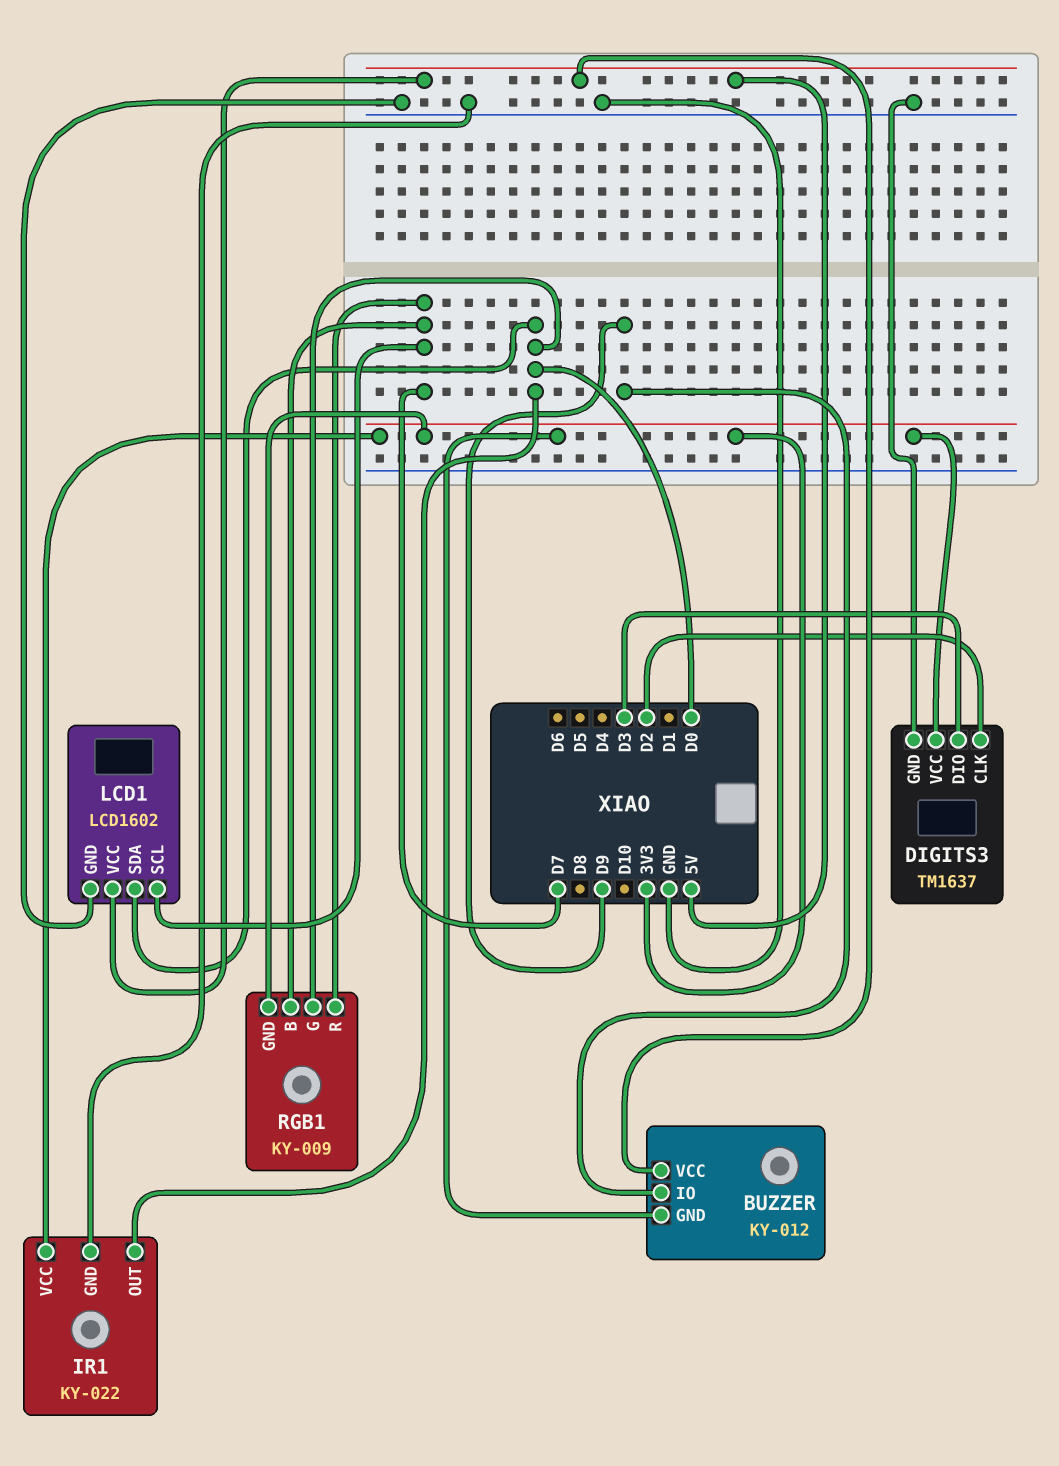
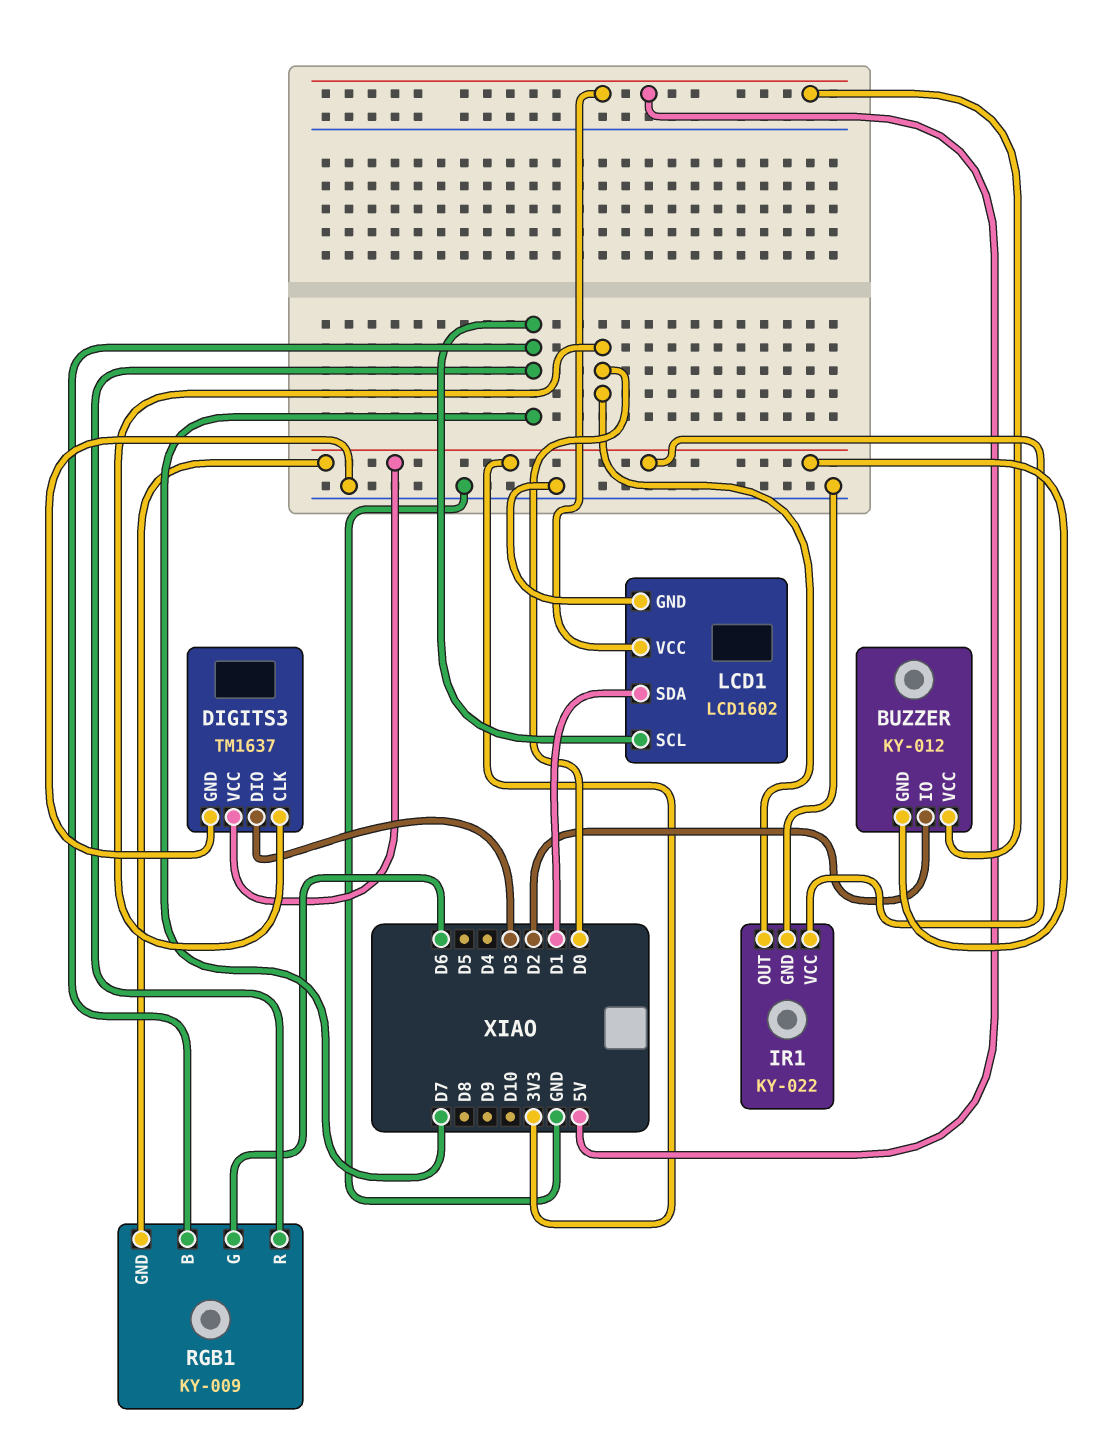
BUZZER pin IO: D9 -> D2
DIGITS3 pin CLK: D2 -> D0
LCD1 pin SDA: D0 -> D1
RGB1 pin G: D0 -> D6

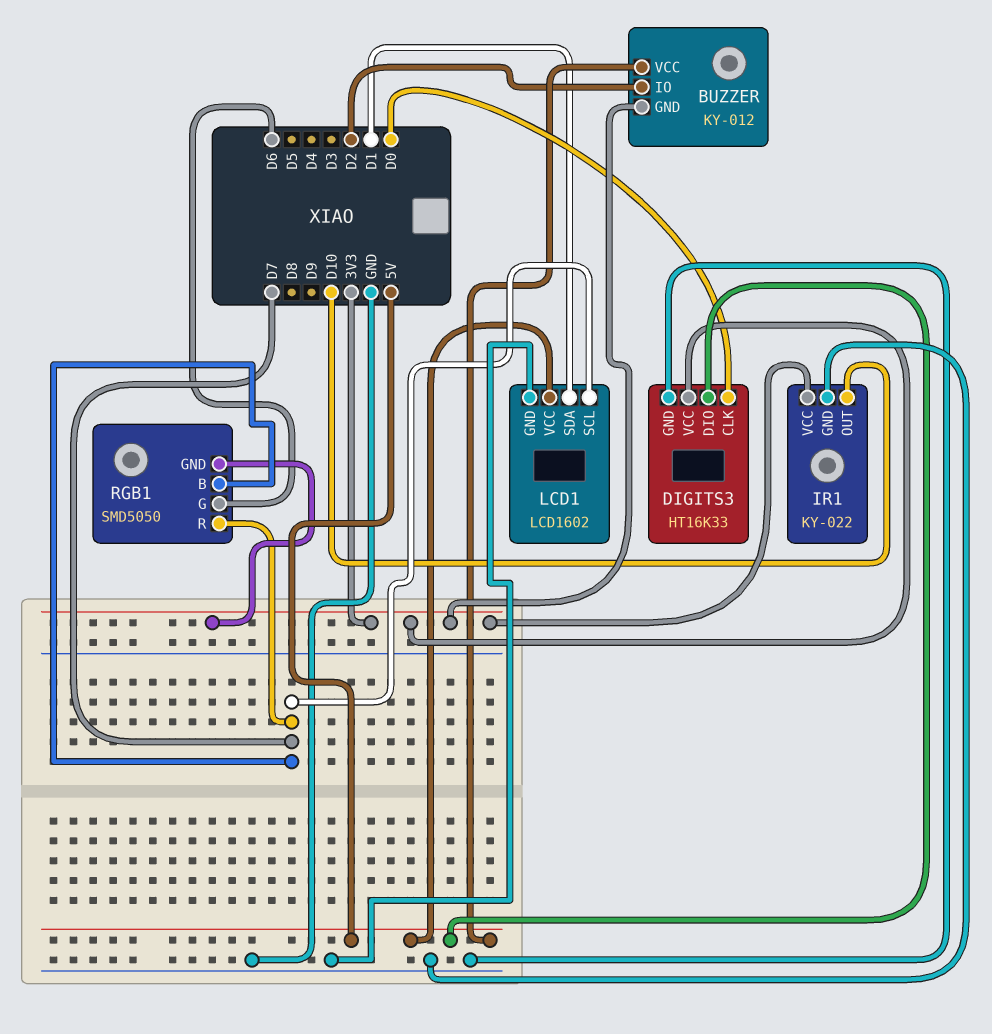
DIGITS3: TM1637 -> HT16K33
DIGITS3 pin DIO: D3 -> 5V
IR1 pin OUT: D0 -> D10
RGB1: KY-009 -> SMD5050

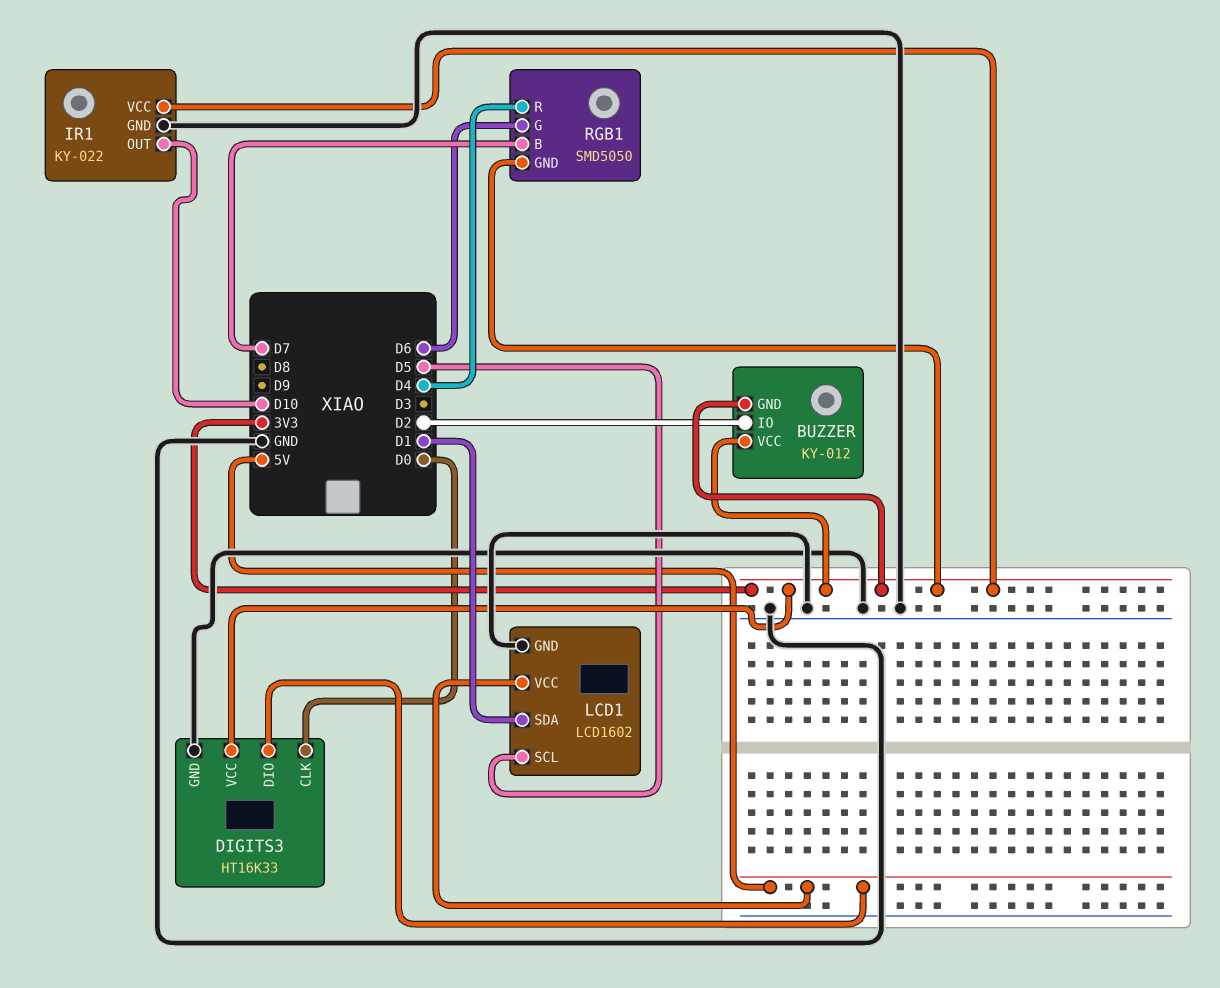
BUZZER pin VCC: 5V -> 3V3
LCD1 pin SCL: D7 -> D5
RGB1 pin R: D7 -> D4

